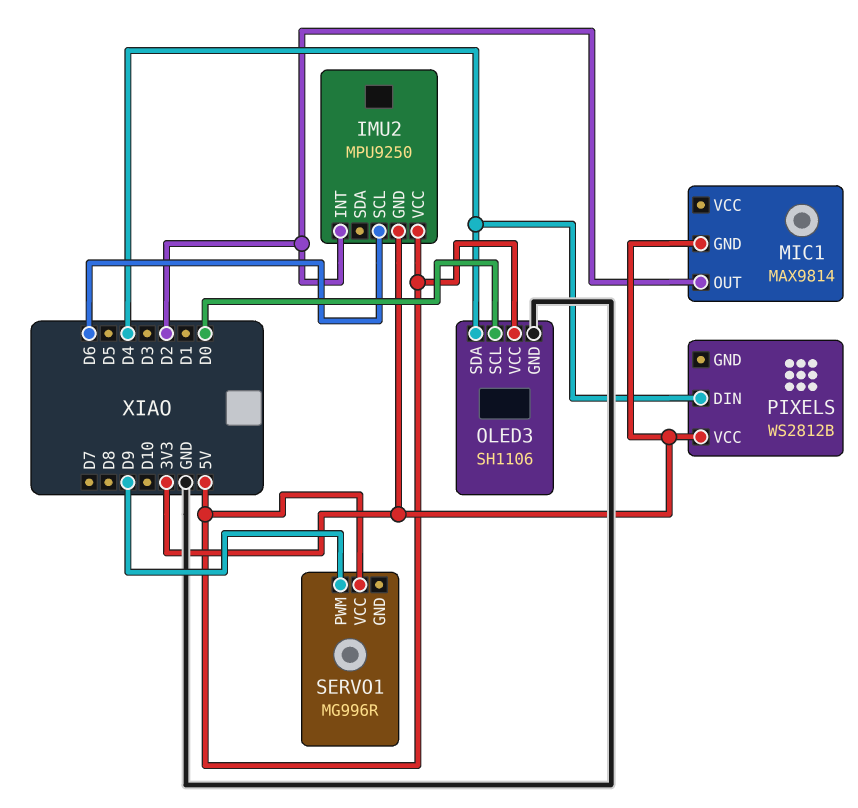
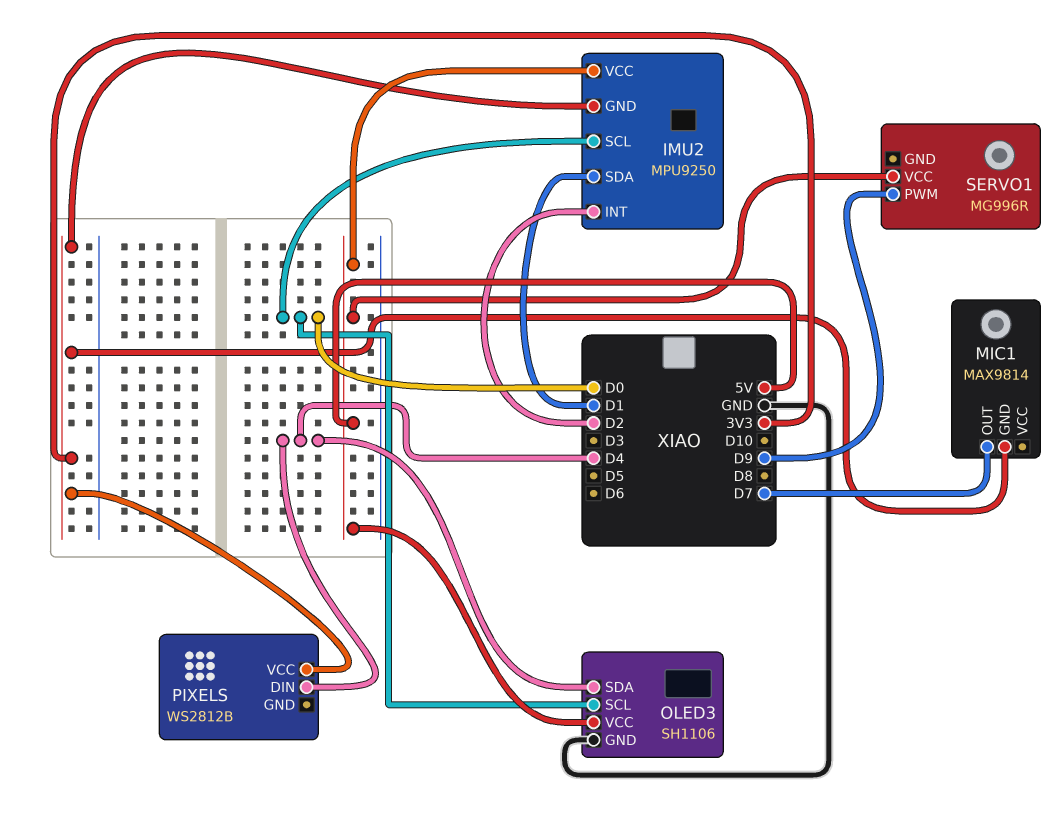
IMU2 pin SCL: D6 -> D0
IMU2 pin SDA: none -> D1
MIC1 pin OUT: D2 -> D7

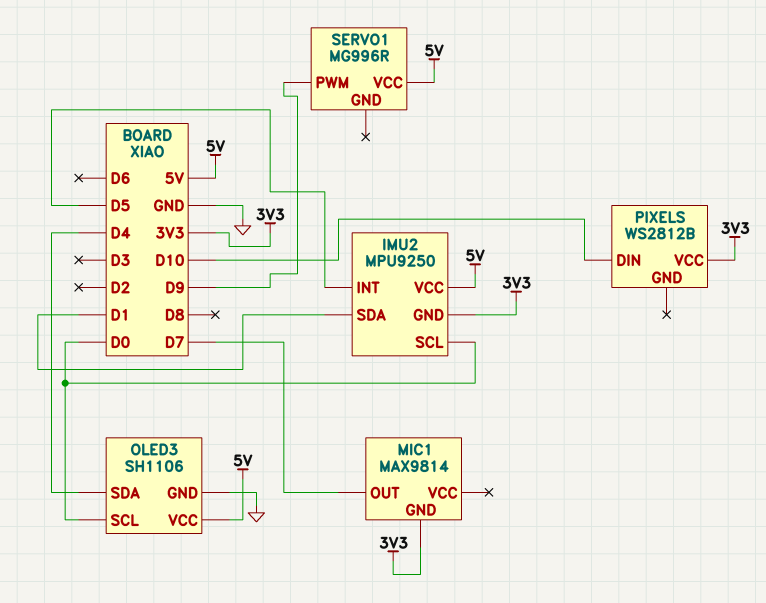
IMU2 pin INT: D2 -> D5
PIXELS pin DIN: D4 -> D10

